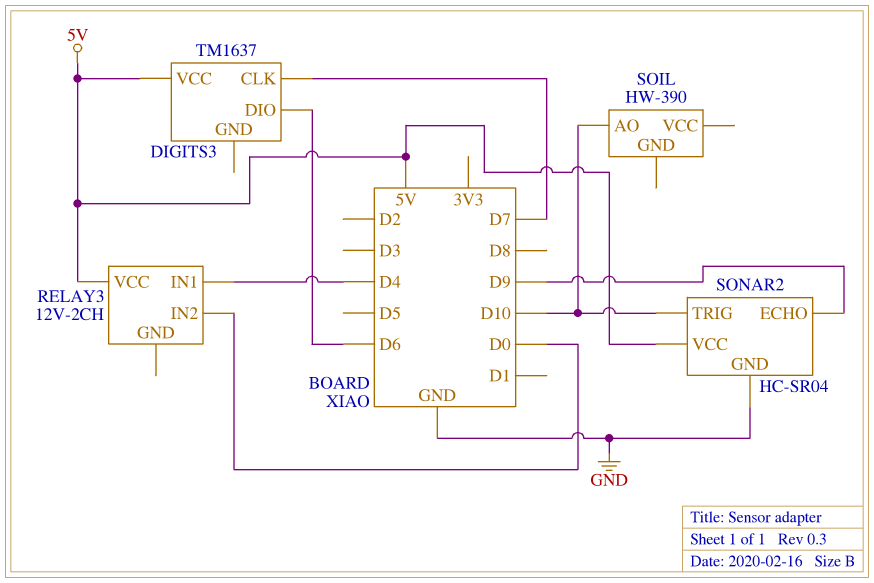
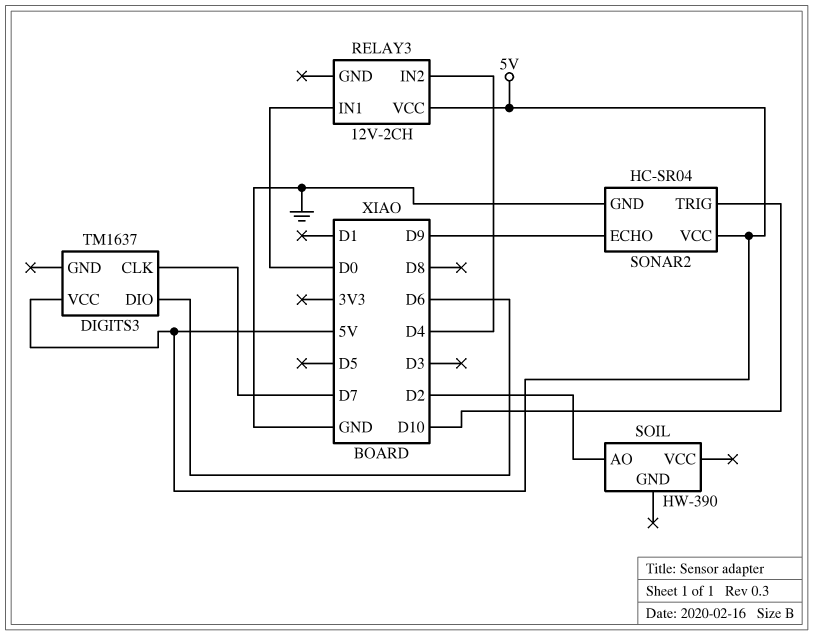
RELAY3 pin IN1: D4 -> D0
RELAY3 pin IN2: D0 -> D4
SOIL pin AO: D10 -> D2

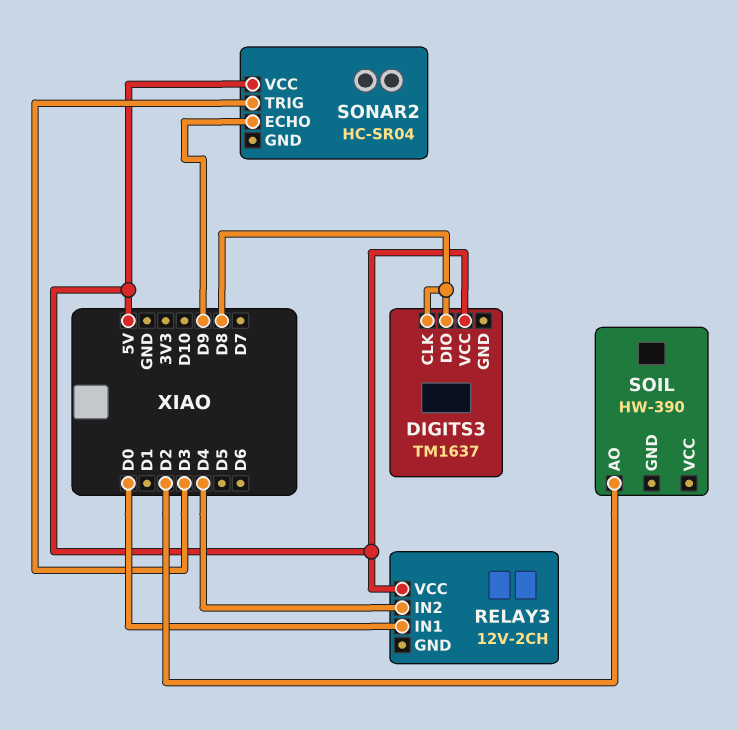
DIGITS3 pin CLK: D7 -> D8
DIGITS3 pin DIO: D6 -> D8
SONAR2 pin GND: GND -> none
SONAR2 pin TRIG: D10 -> D3

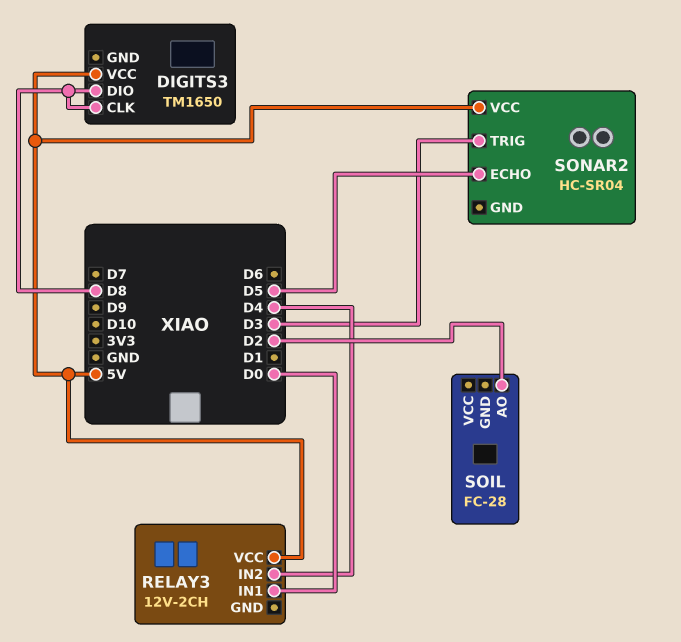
DIGITS3: TM1637 -> TM1650
SOIL: HW-390 -> FC-28
SONAR2 pin ECHO: D9 -> D5

